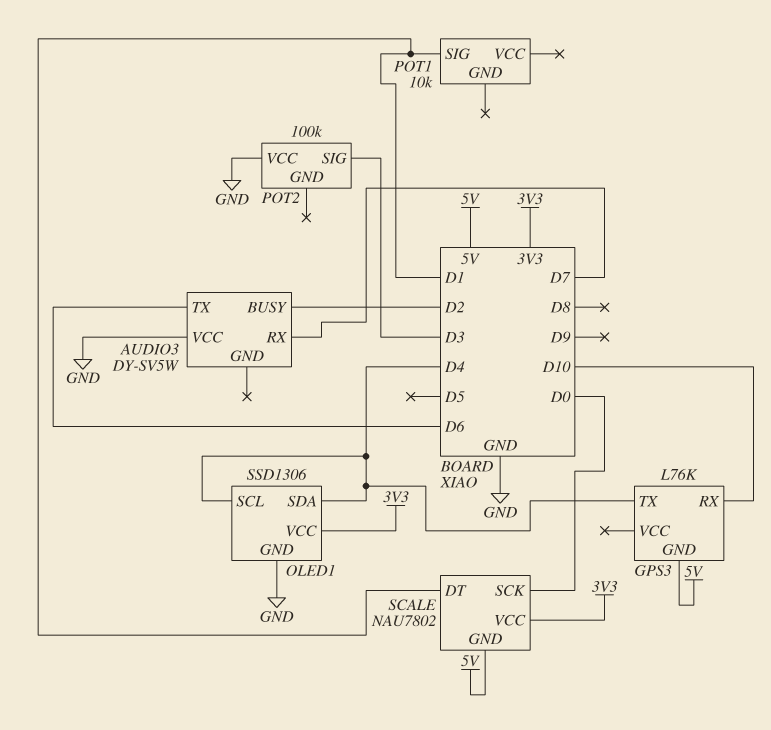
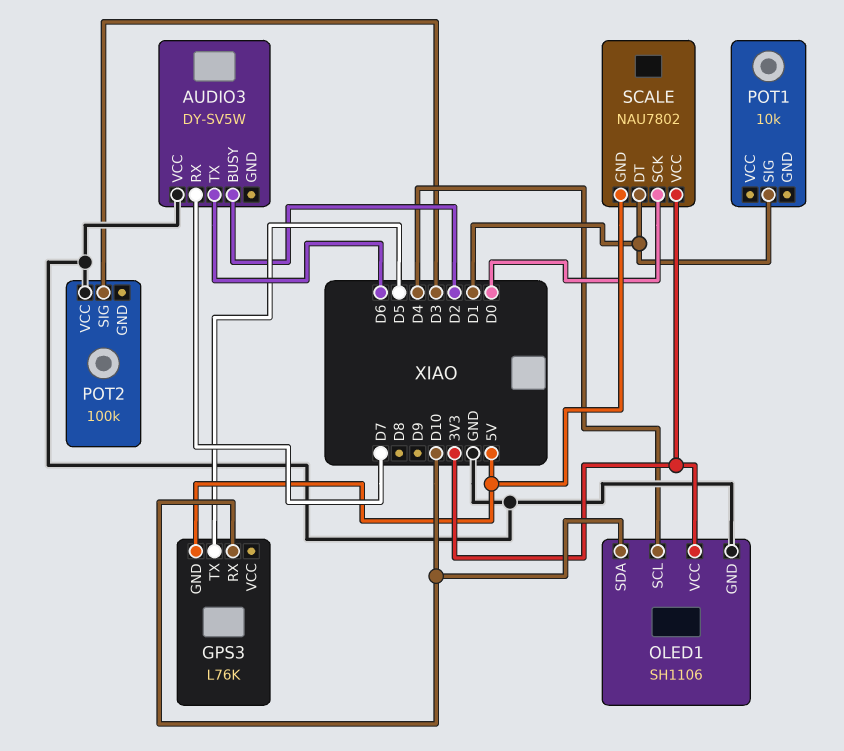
GPS3 pin TX: D4 -> D5
OLED1: SSD1306 -> SH1106
OLED1 pin SDA: D4 -> D10

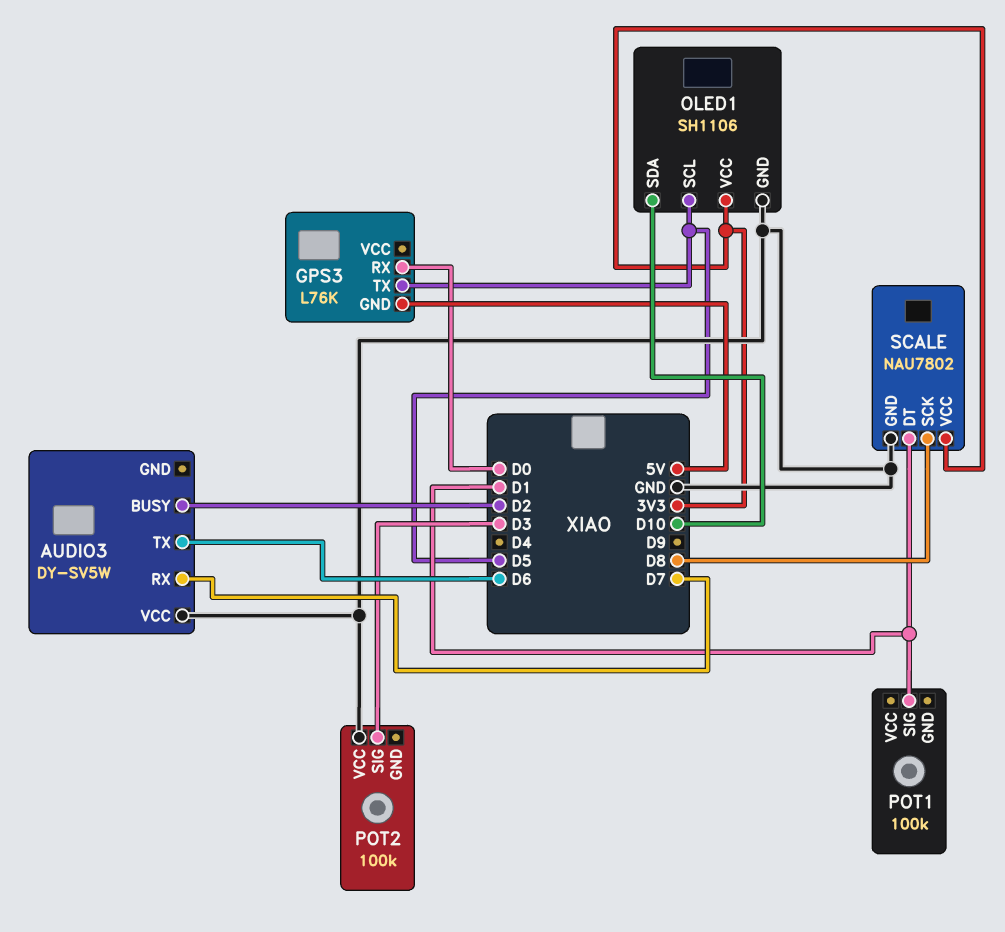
GPS3 pin RX: D10 -> D0
OLED1 pin SCL: D4 -> D5
POT1: 10k -> 100k
SCALE pin GND: 5V -> GND
SCALE pin SCK: D0 -> D8

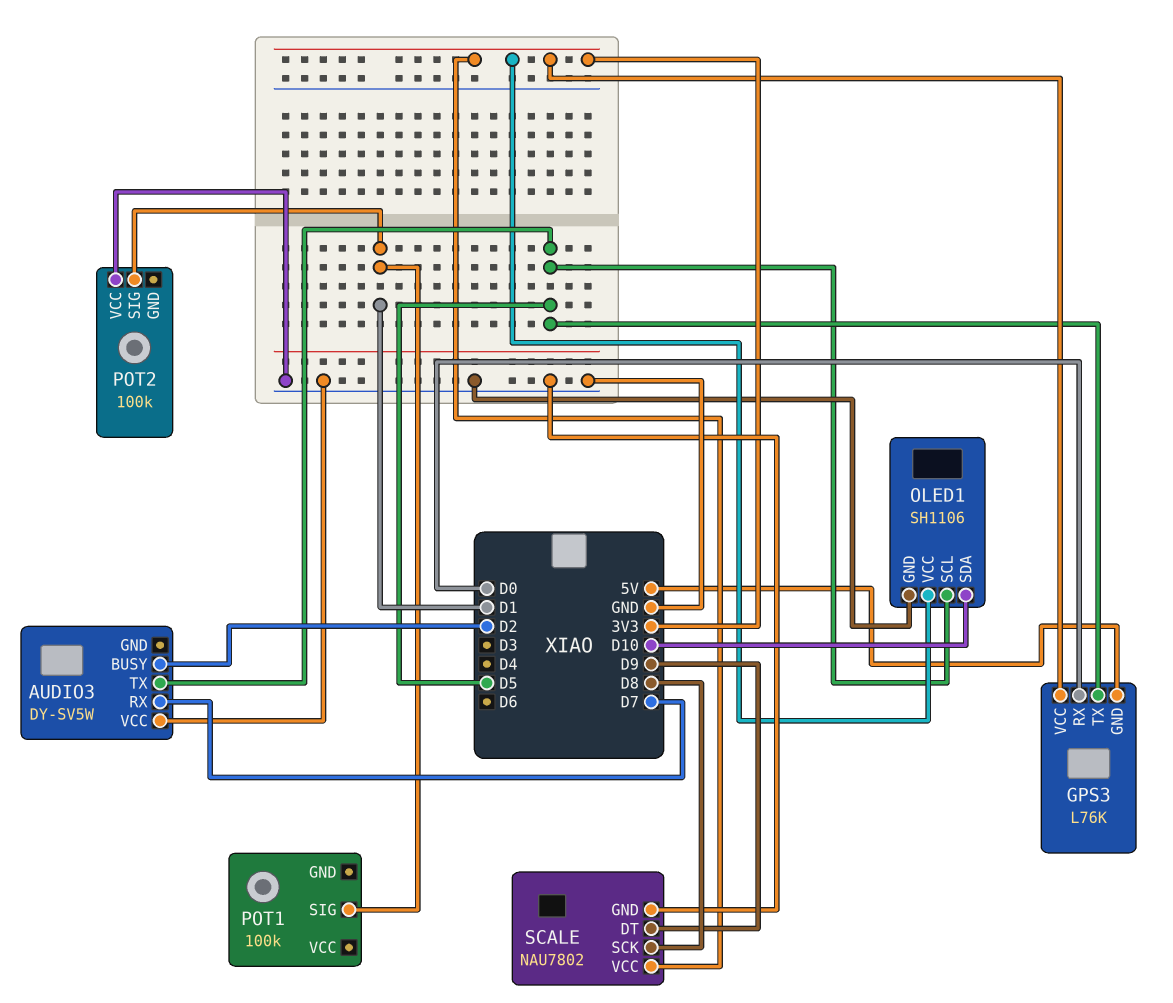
AUDIO3 pin TX: D6 -> D5
GPS3 pin VCC: none -> 3V3
POT2 pin SIG: D3 -> D1
SCALE pin DT: D1 -> D9

